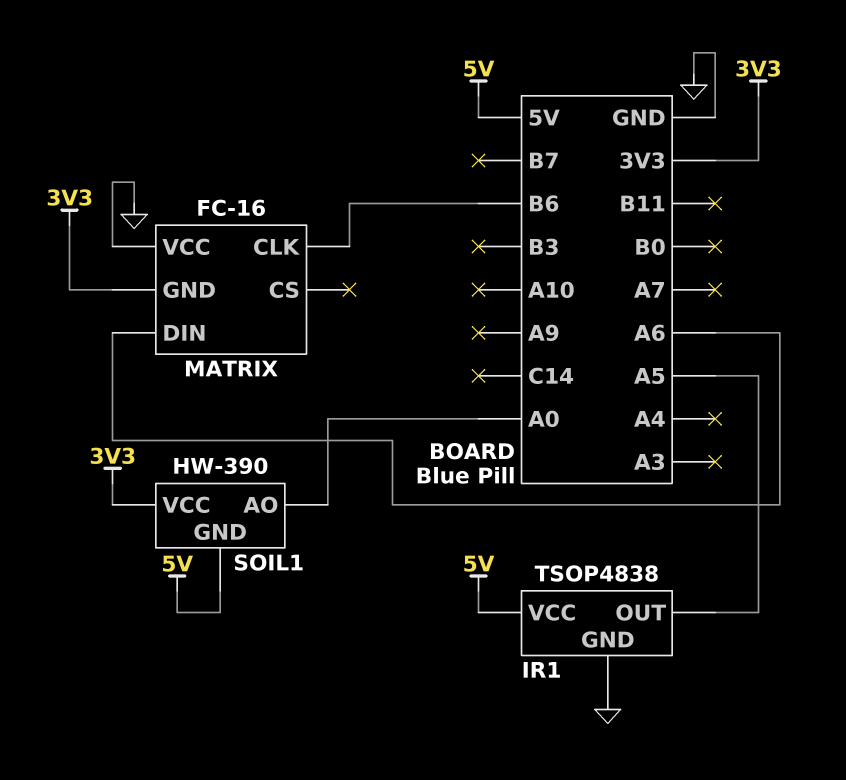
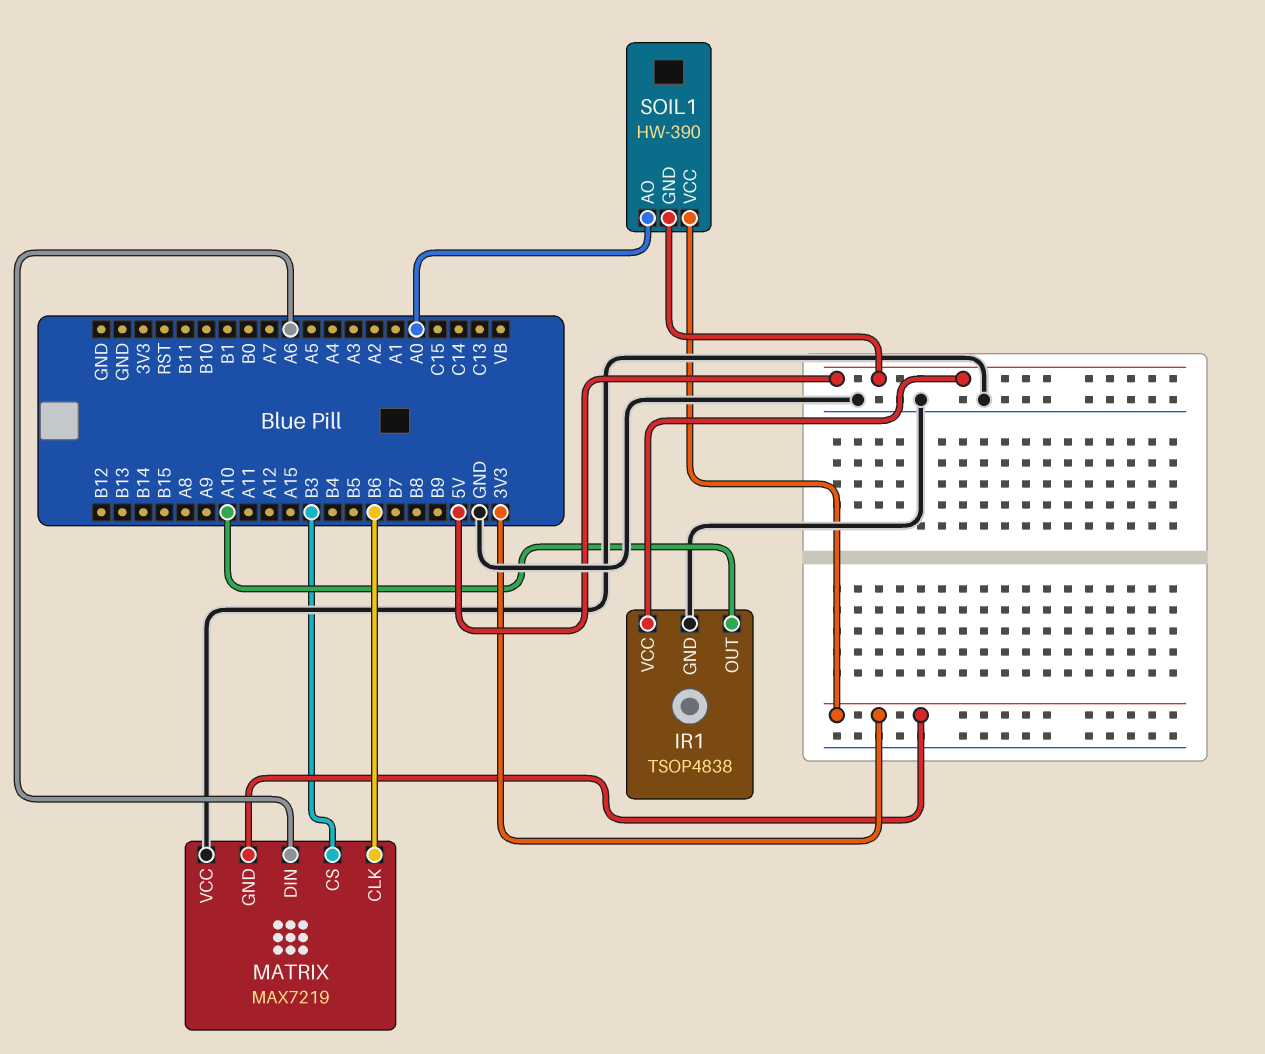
IR1 pin OUT: A5 -> A10
MATRIX: FC-16 -> MAX7219
MATRIX pin CS: none -> B3

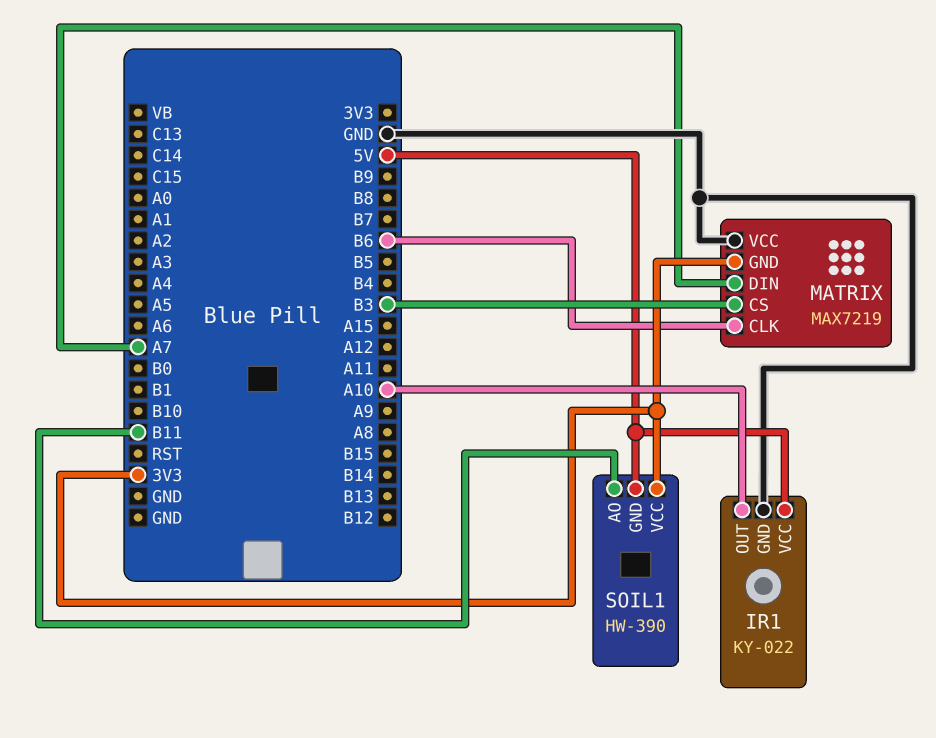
IR1: TSOP4838 -> KY-022
MATRIX pin DIN: A6 -> A7
SOIL1 pin AO: A0 -> B11

